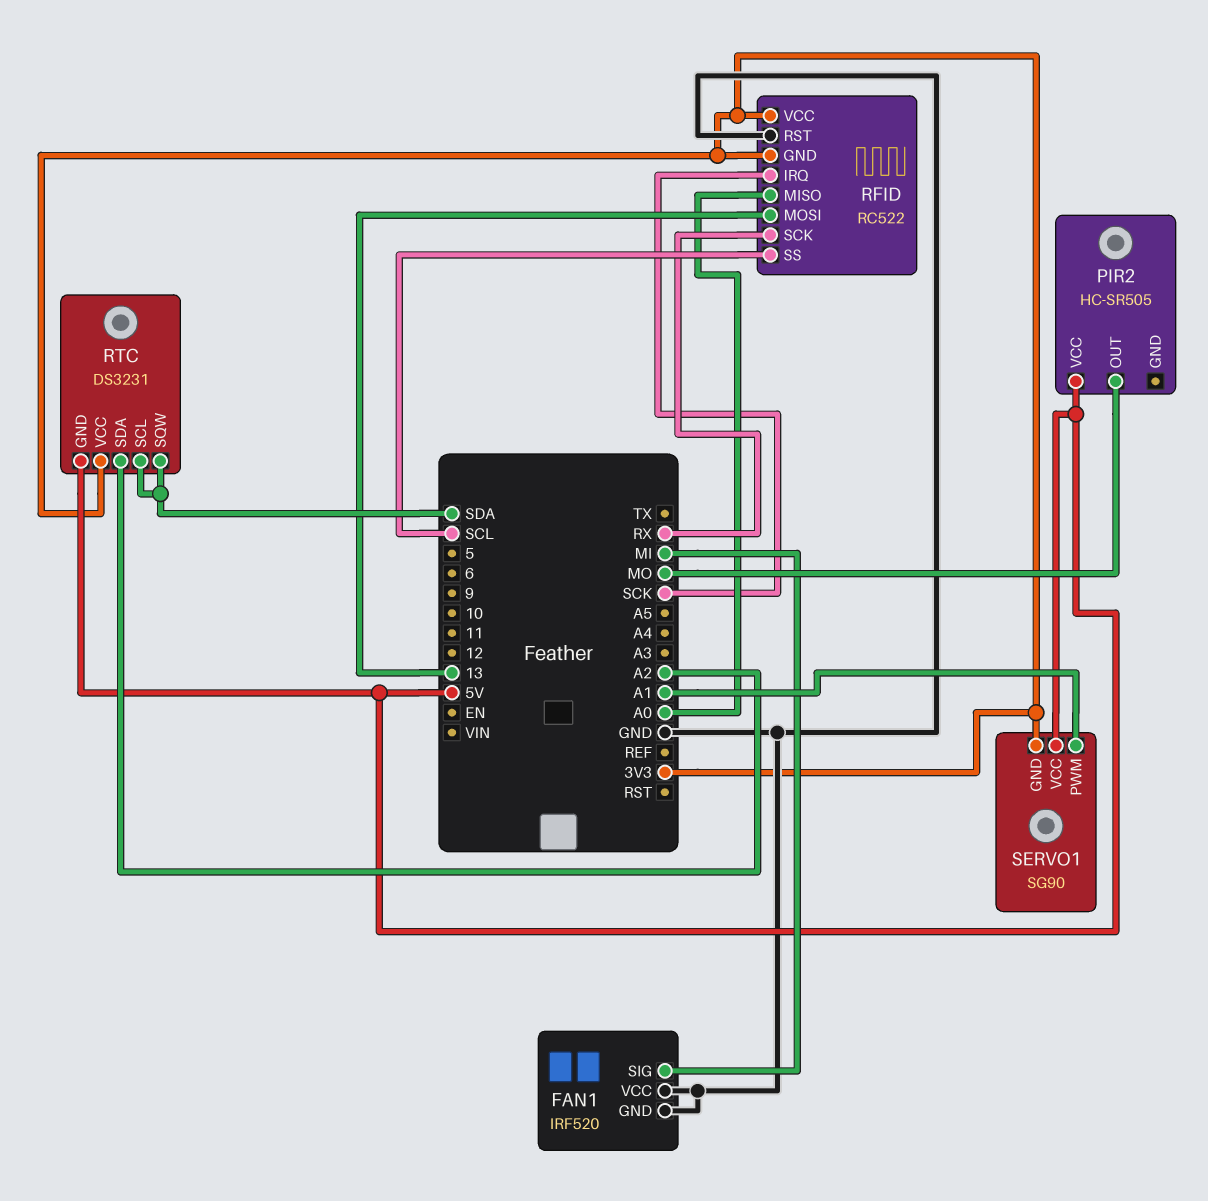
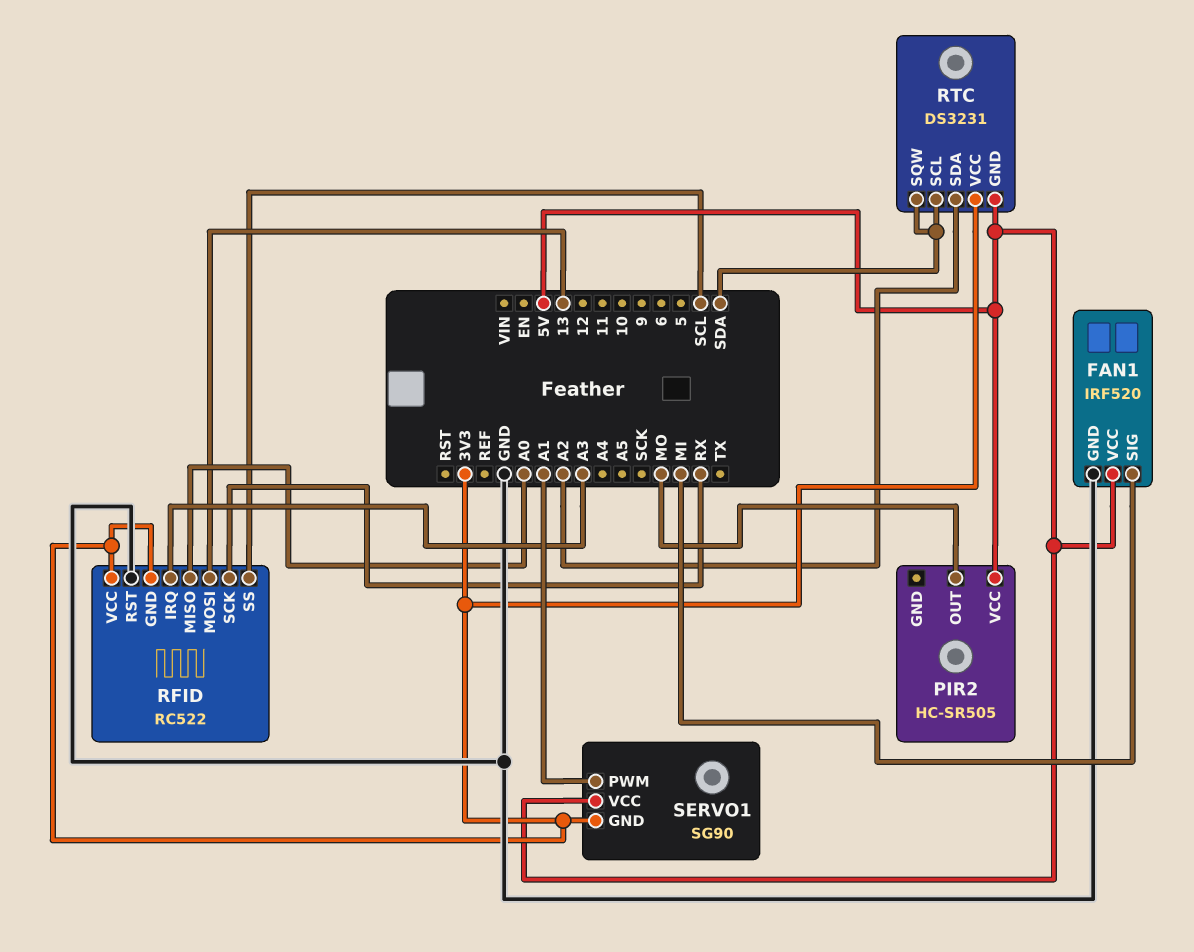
FAN1 pin VCC: GND -> 5V
RFID pin IRQ: SCK -> A3

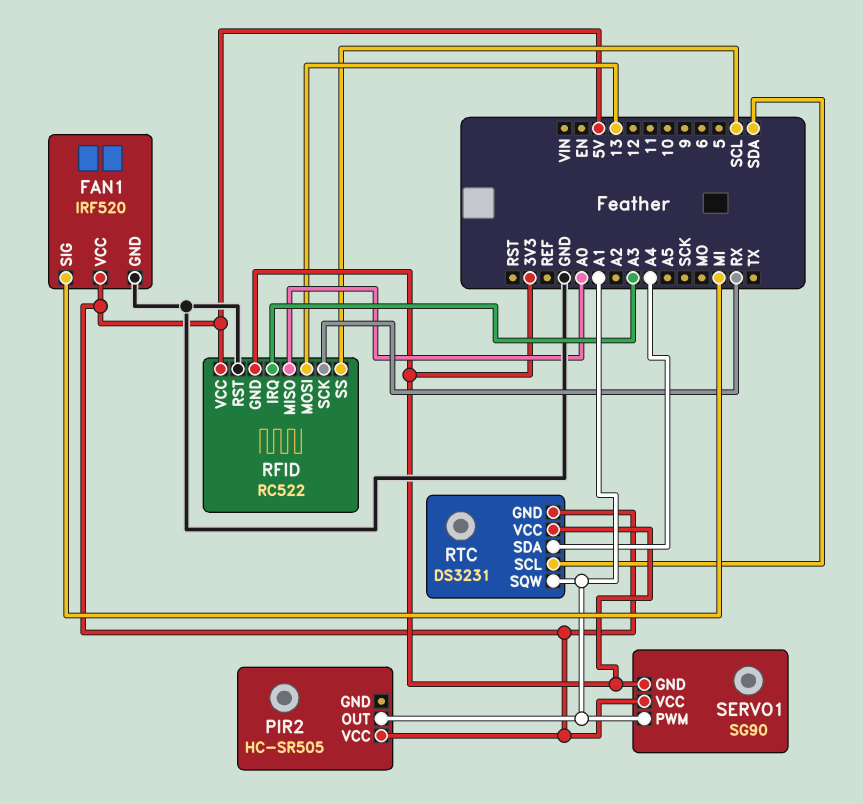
PIR2 pin OUT: MO -> A1
RFID pin VCC: 3V3 -> 5V
RTC pin SDA: A2 -> A4
RTC pin SQW: SDA -> A1

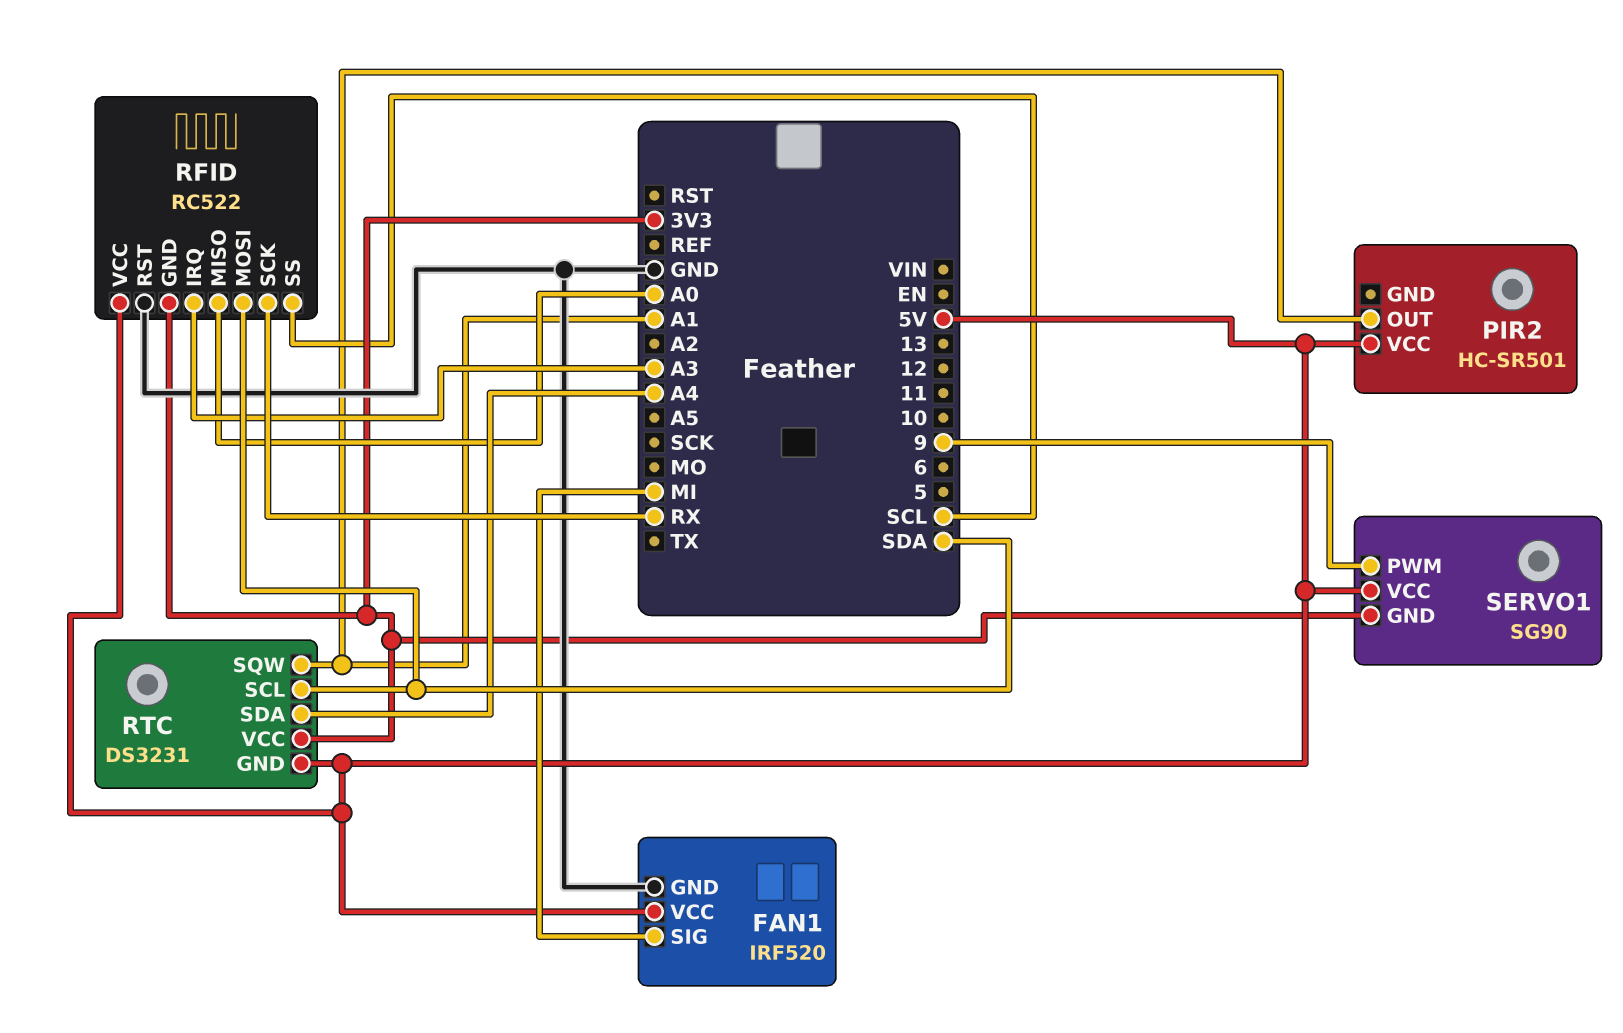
PIR2: HC-SR505 -> HC-SR501
RFID pin MOSI: 13 -> SDA
SERVO1 pin PWM: A1 -> 9

